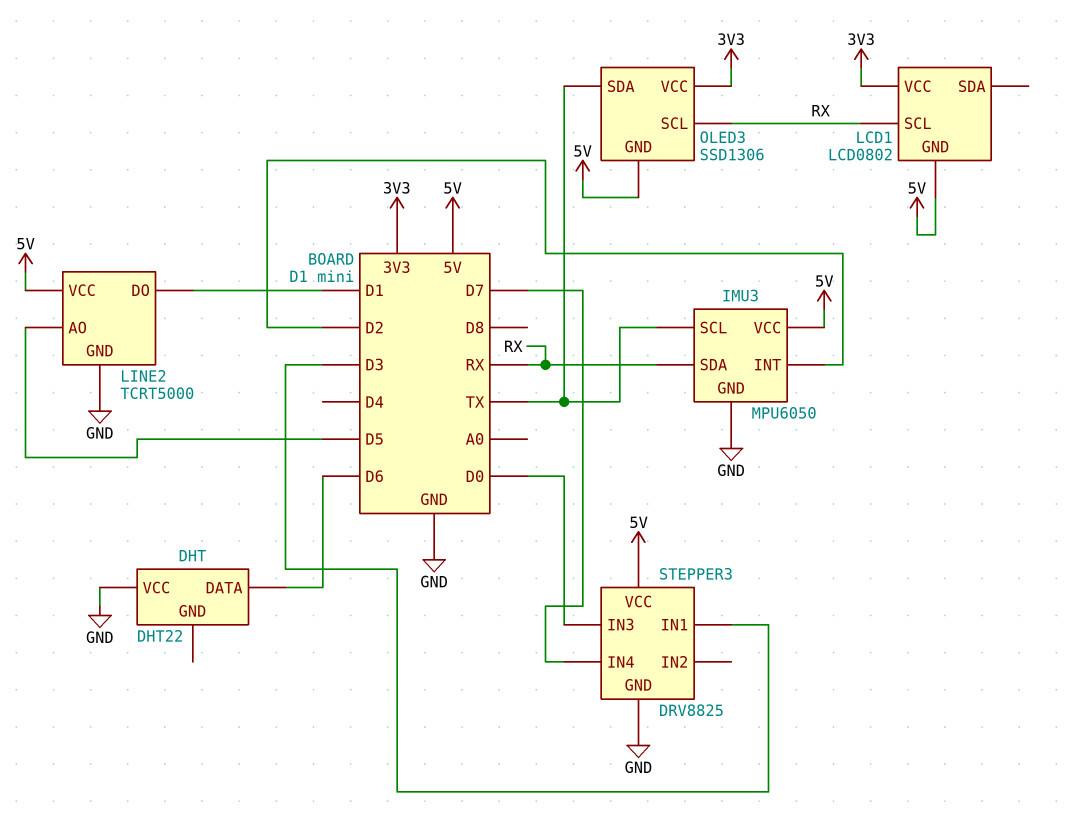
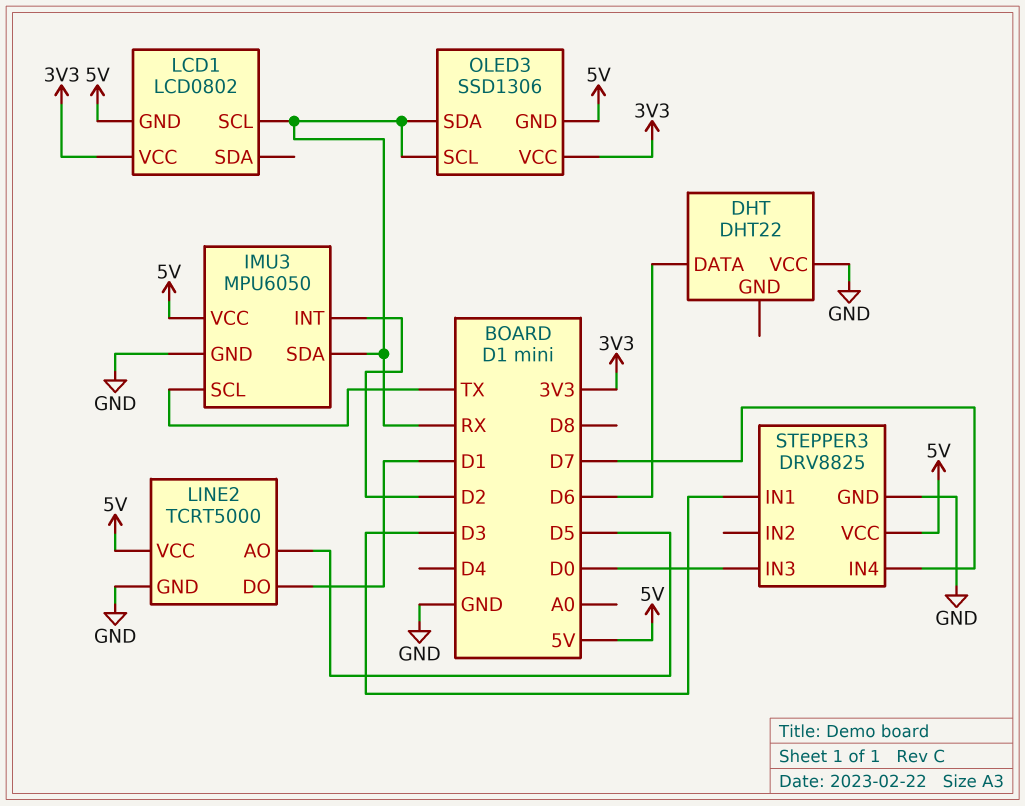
OLED3 pin SDA: TX -> RX

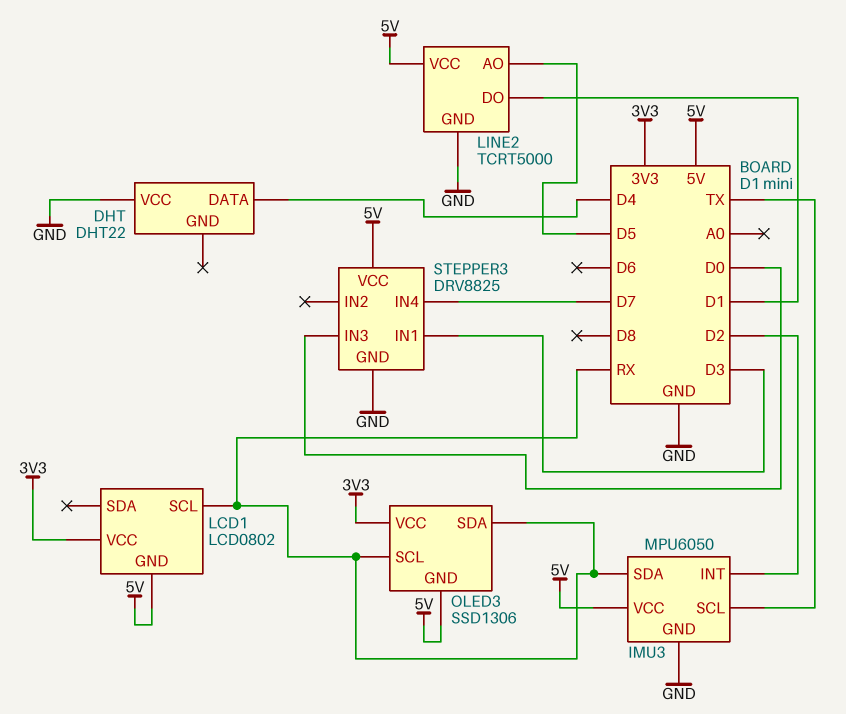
DHT pin DATA: D6 -> D4

